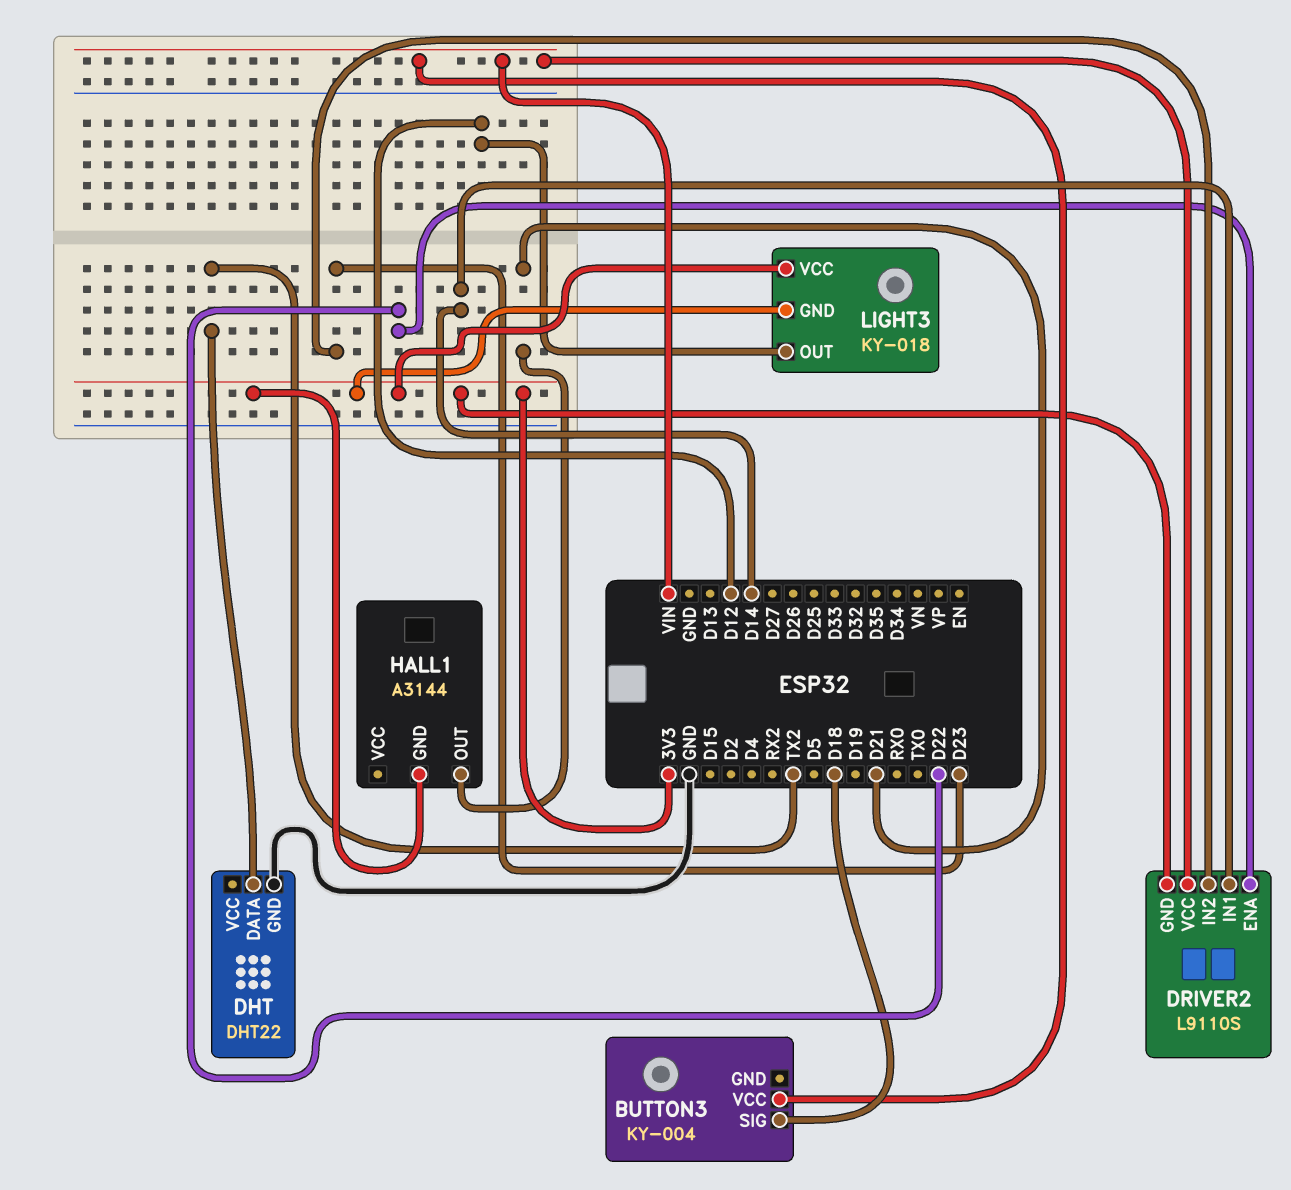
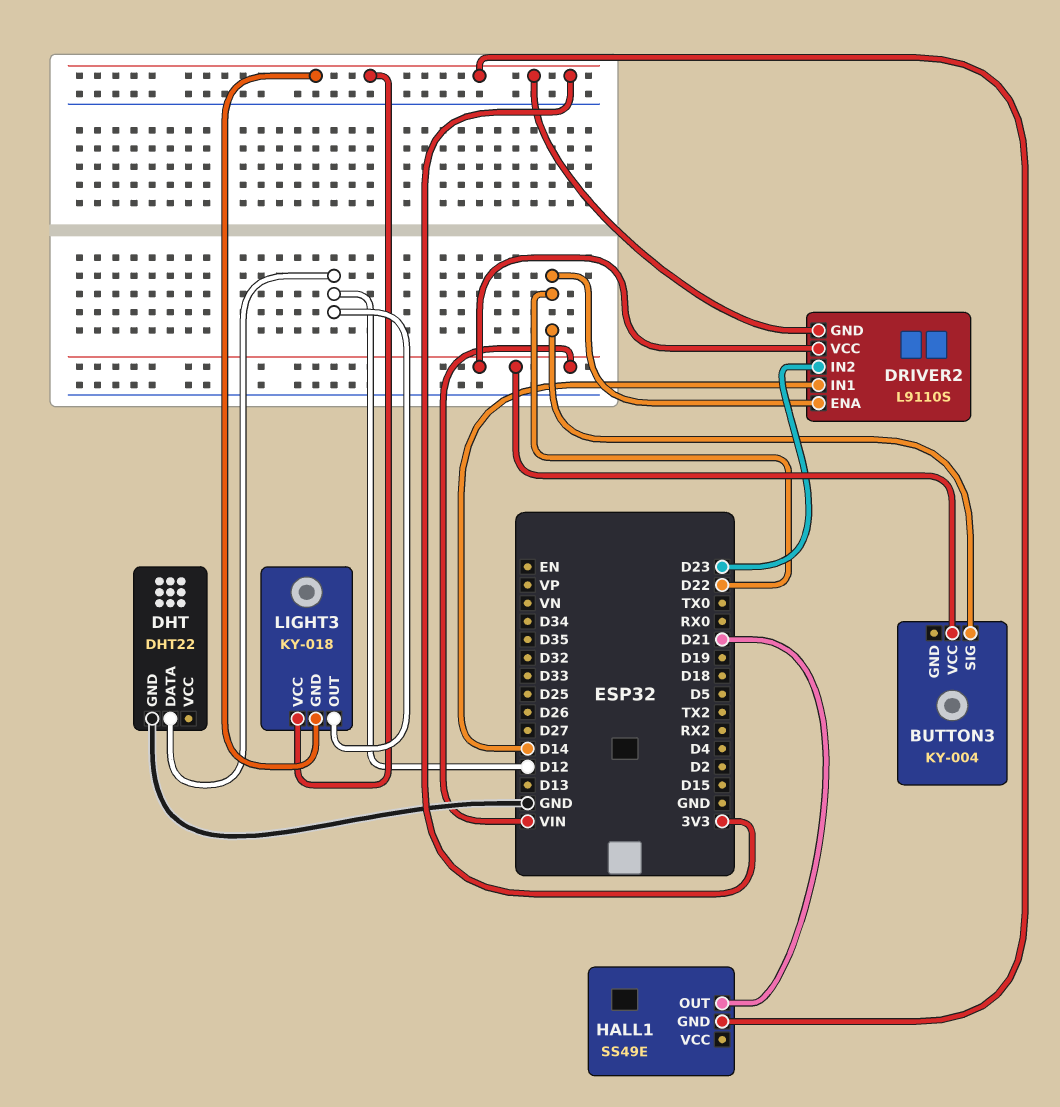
BUTTON3 pin SIG: D18 -> D22
DHT pin DATA: TX2 -> D12
HALL1: A3144 -> SS49E

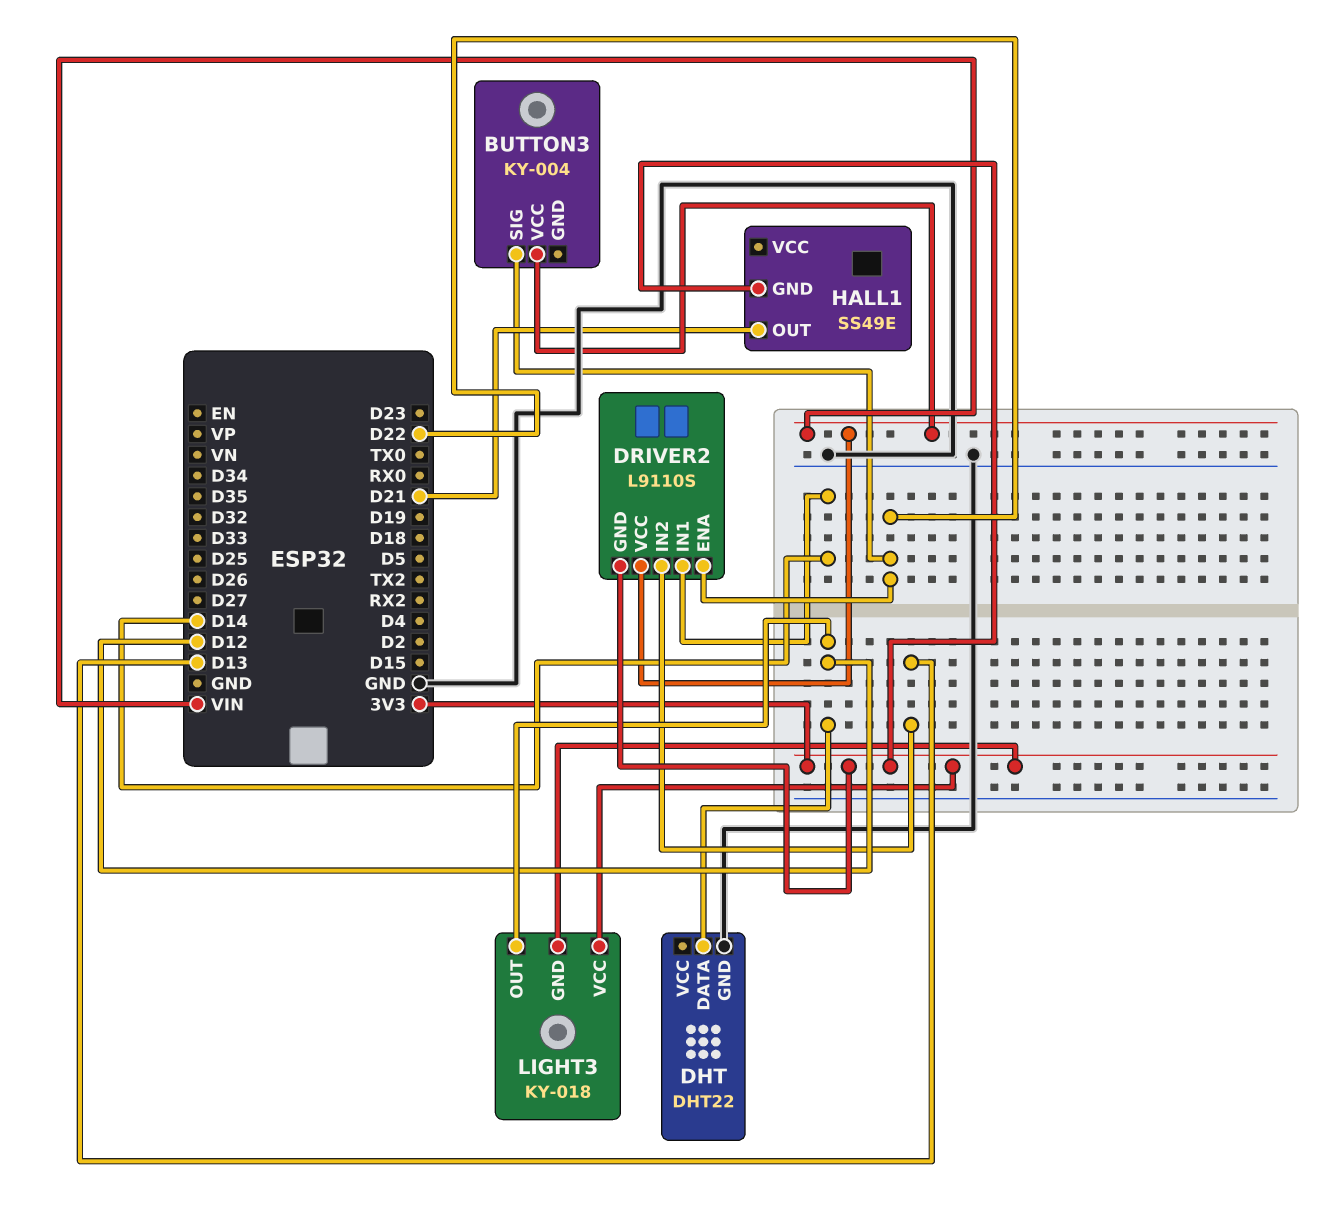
DRIVER2 pin IN2: D23 -> D13

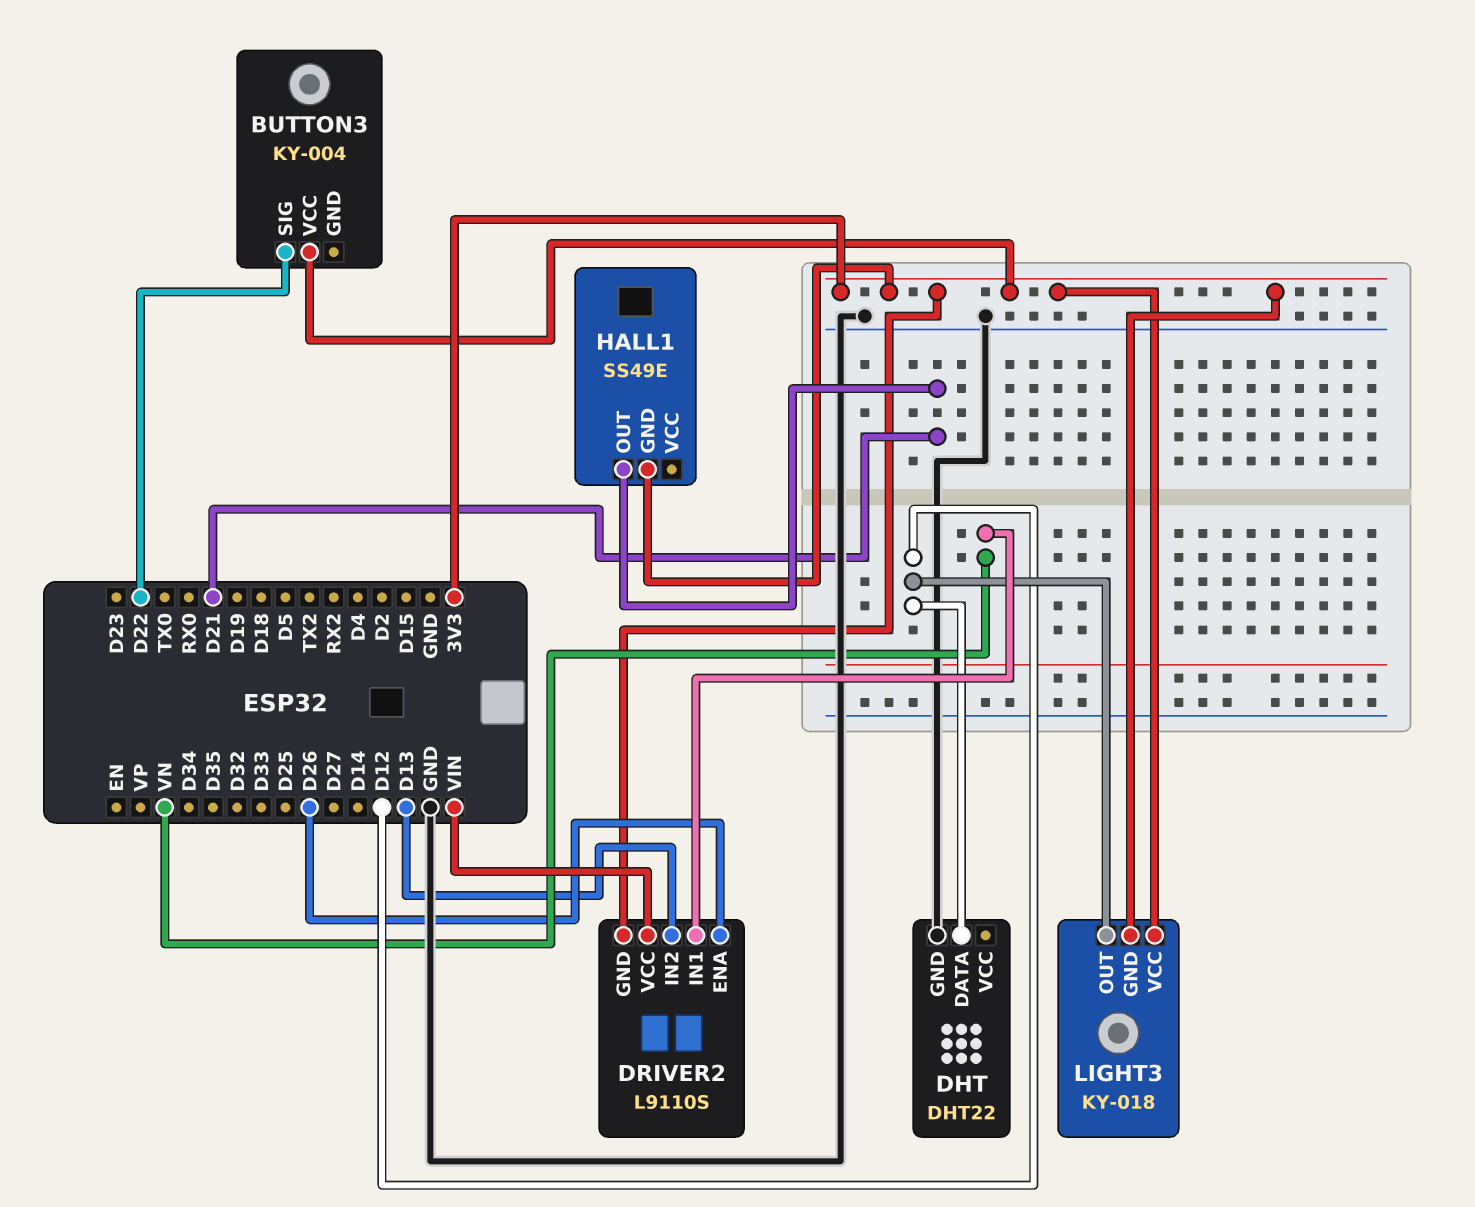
BUTTON3 pin VCC: VIN -> 3V3
DRIVER2 pin ENA: D22 -> D26
DRIVER2 pin IN1: D14 -> VN

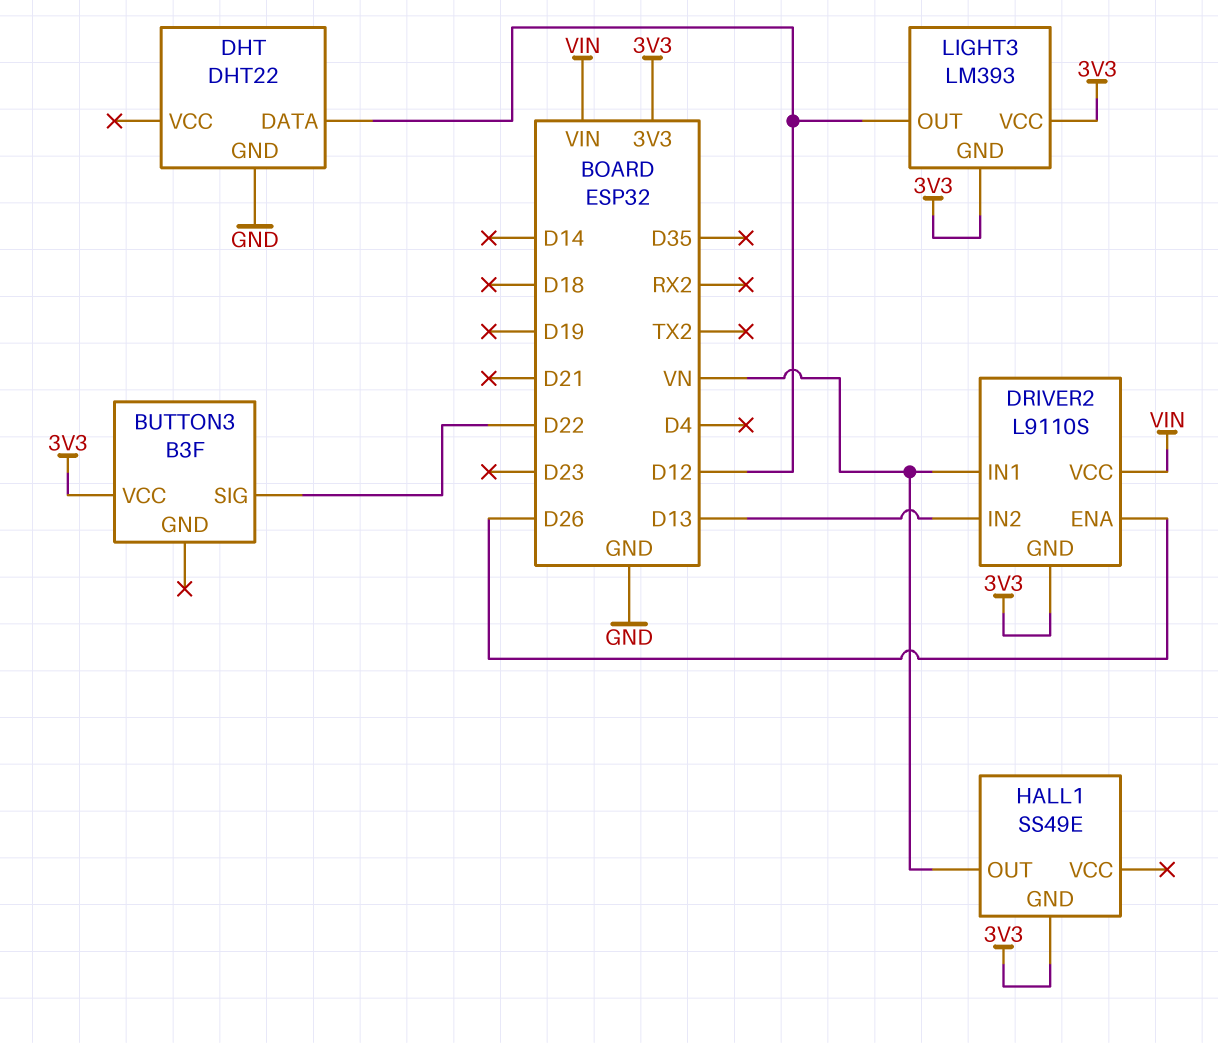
BUTTON3: KY-004 -> B3F
HALL1 pin OUT: D21 -> VN
LIGHT3: KY-018 -> LM393

